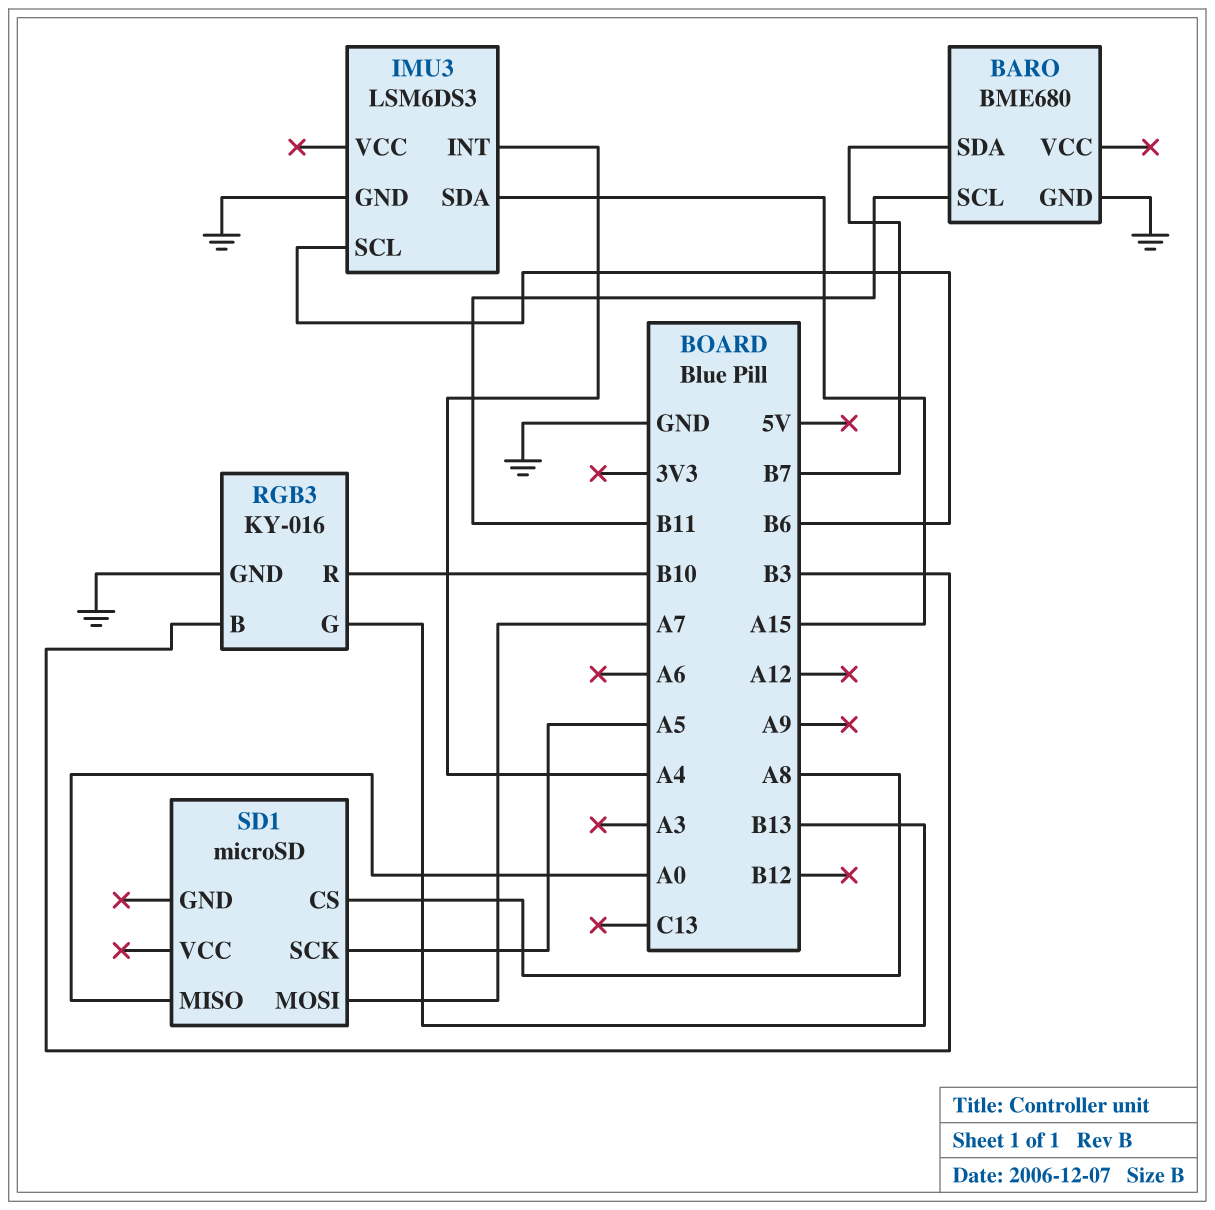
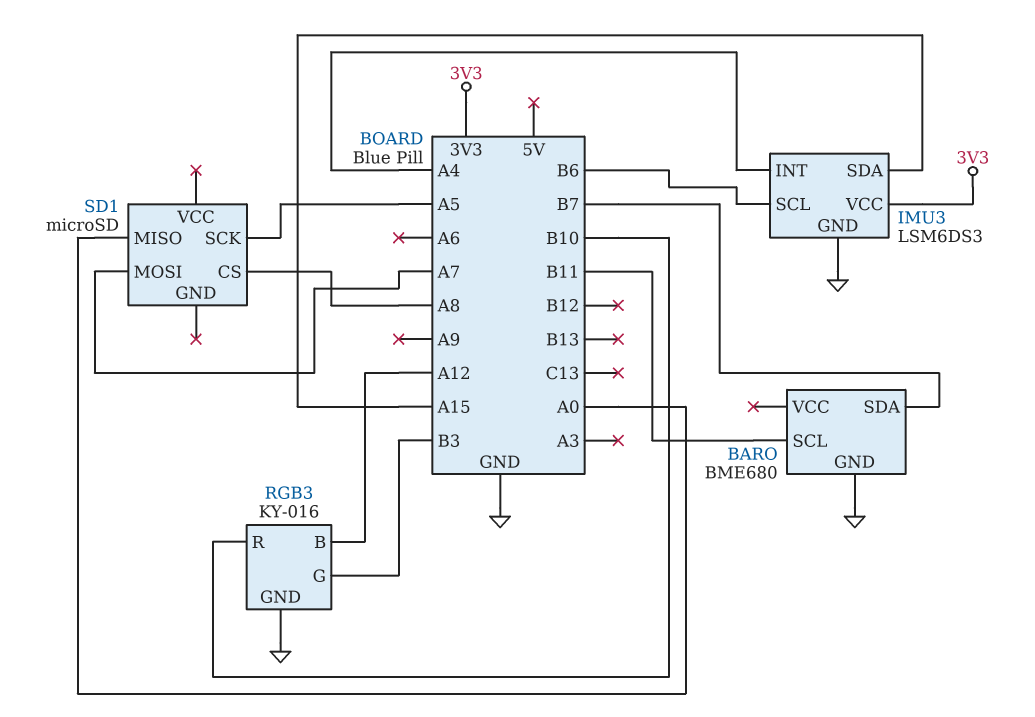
IMU3 pin VCC: none -> 3V3
RGB3 pin B: B3 -> A12
RGB3 pin G: B13 -> B3

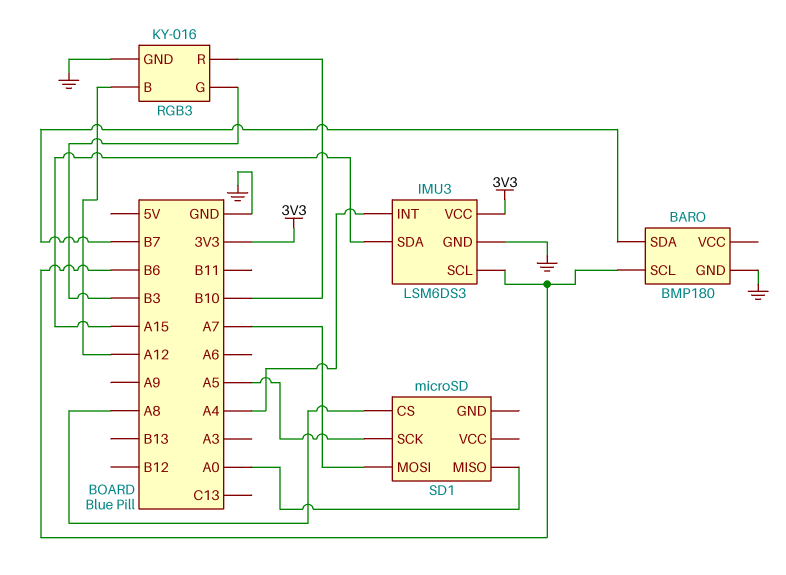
BARO: BME680 -> BMP180
BARO pin SCL: B11 -> B6

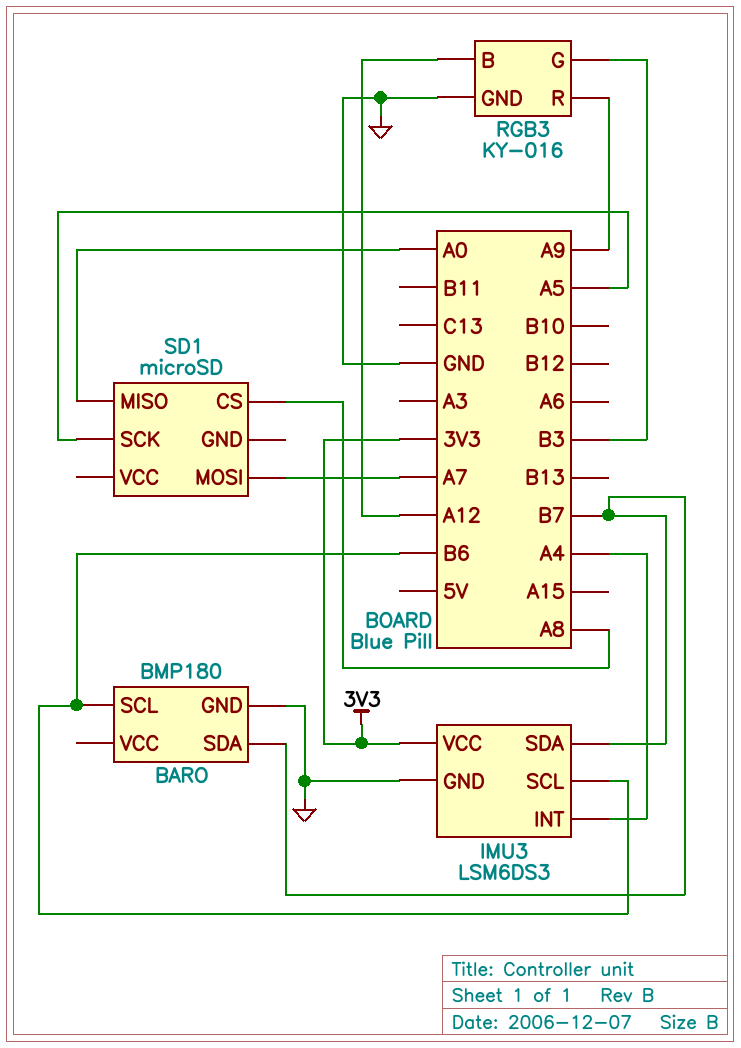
IMU3 pin SDA: A15 -> B7
RGB3 pin R: B10 -> A9

